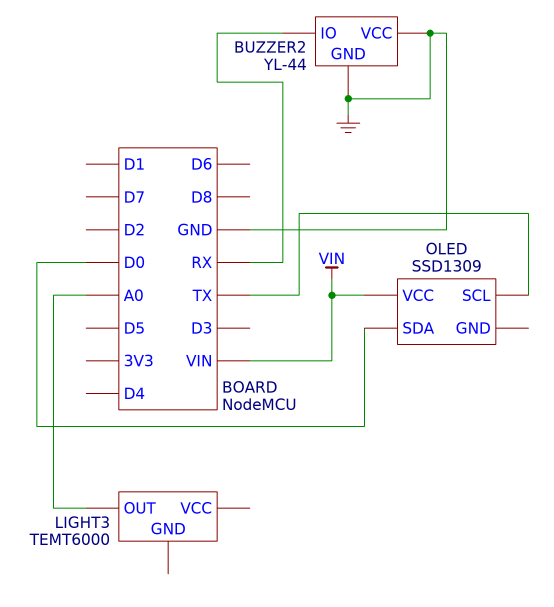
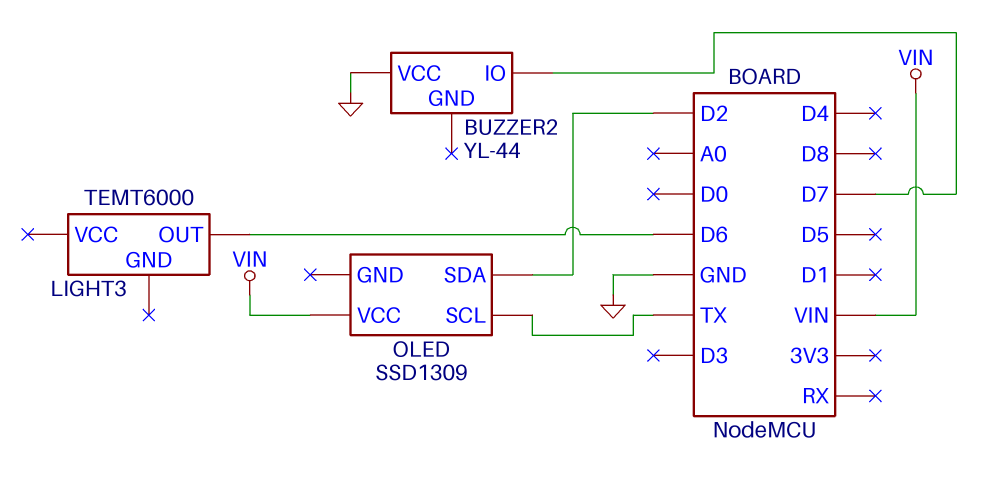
BUZZER2 pin GND: GND -> none
BUZZER2 pin IO: RX -> D7
LIGHT3 pin OUT: A0 -> D6
OLED pin SDA: D0 -> D2

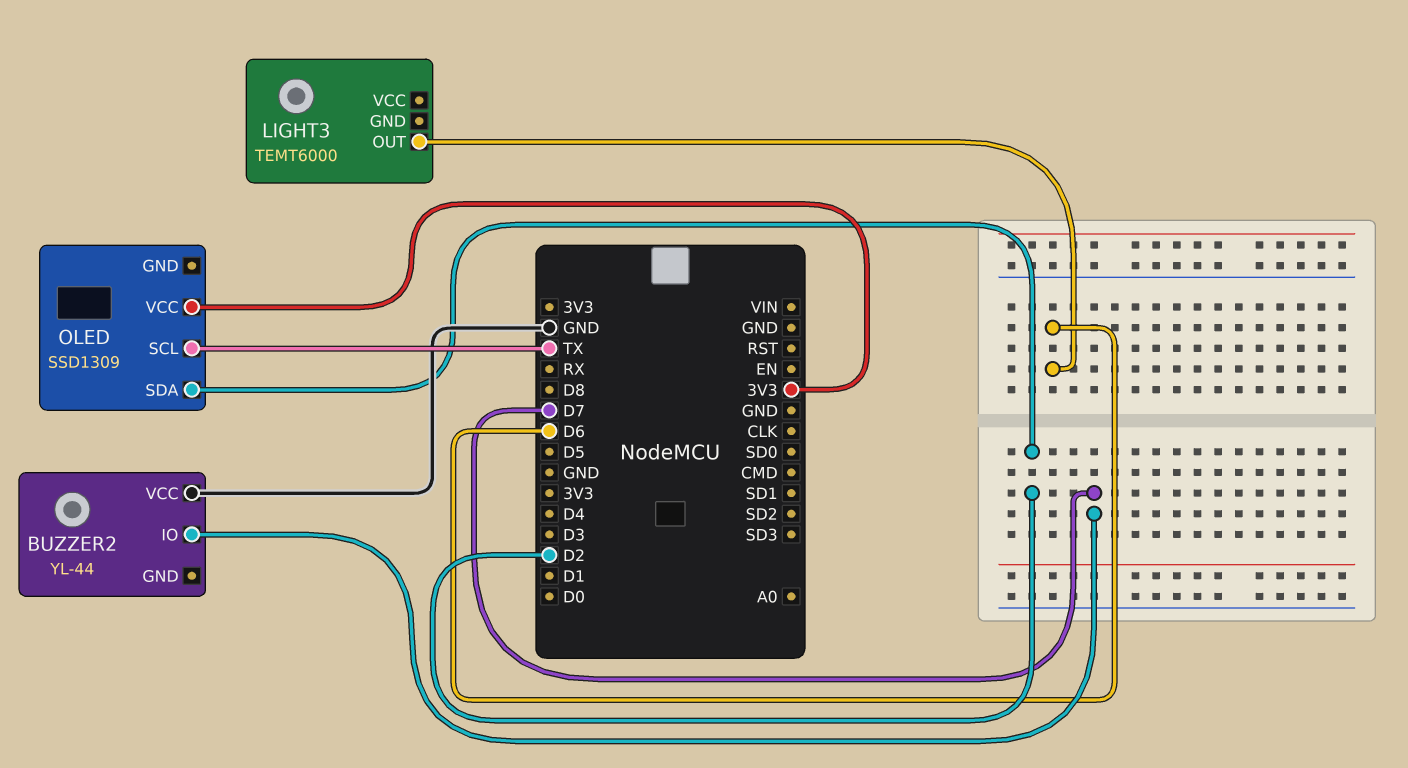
OLED pin VCC: VIN -> 3V3

